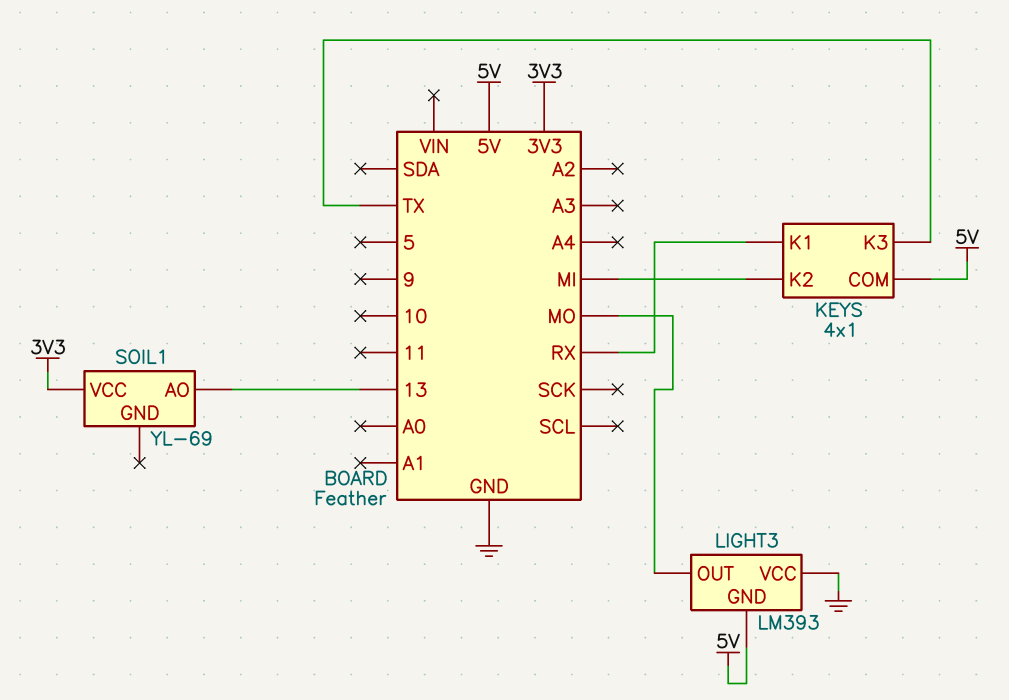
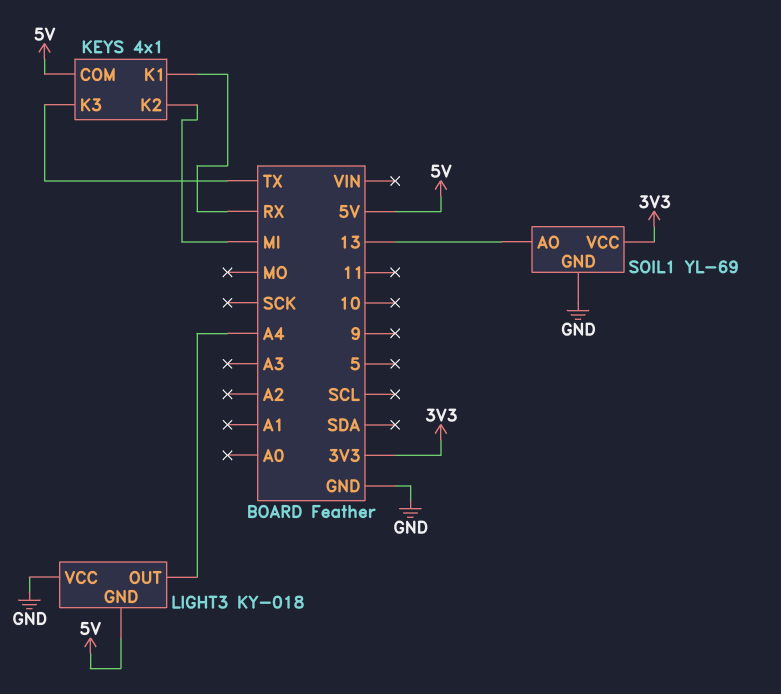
LIGHT3: LM393 -> KY-018
LIGHT3 pin OUT: MO -> A4
SOIL1 pin GND: none -> GND

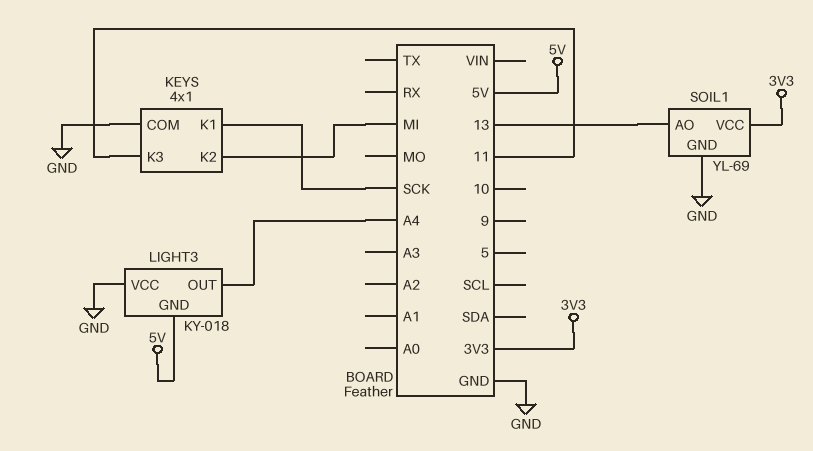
KEYS pin COM: 5V -> GND
KEYS pin K1: RX -> SCK
KEYS pin K3: TX -> 11

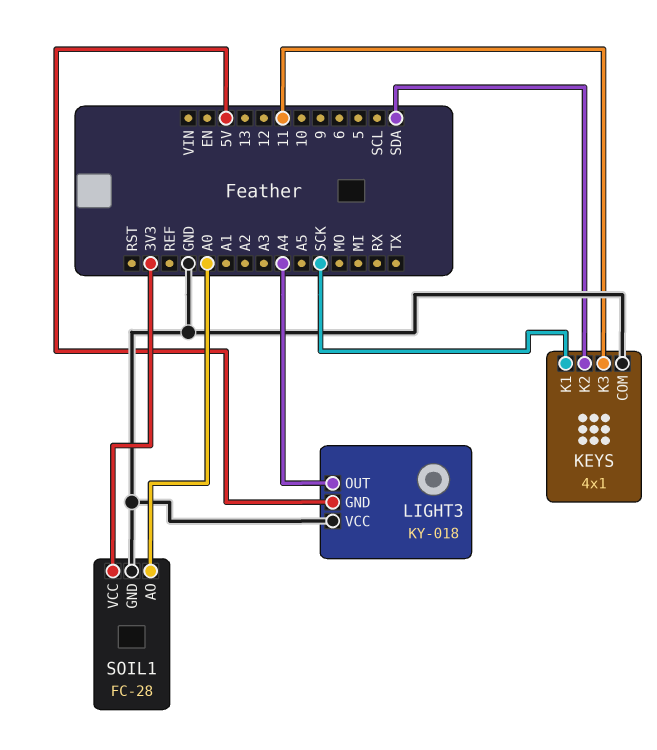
KEYS pin K2: MI -> SDA
SOIL1: YL-69 -> FC-28
SOIL1 pin AO: 13 -> A0

